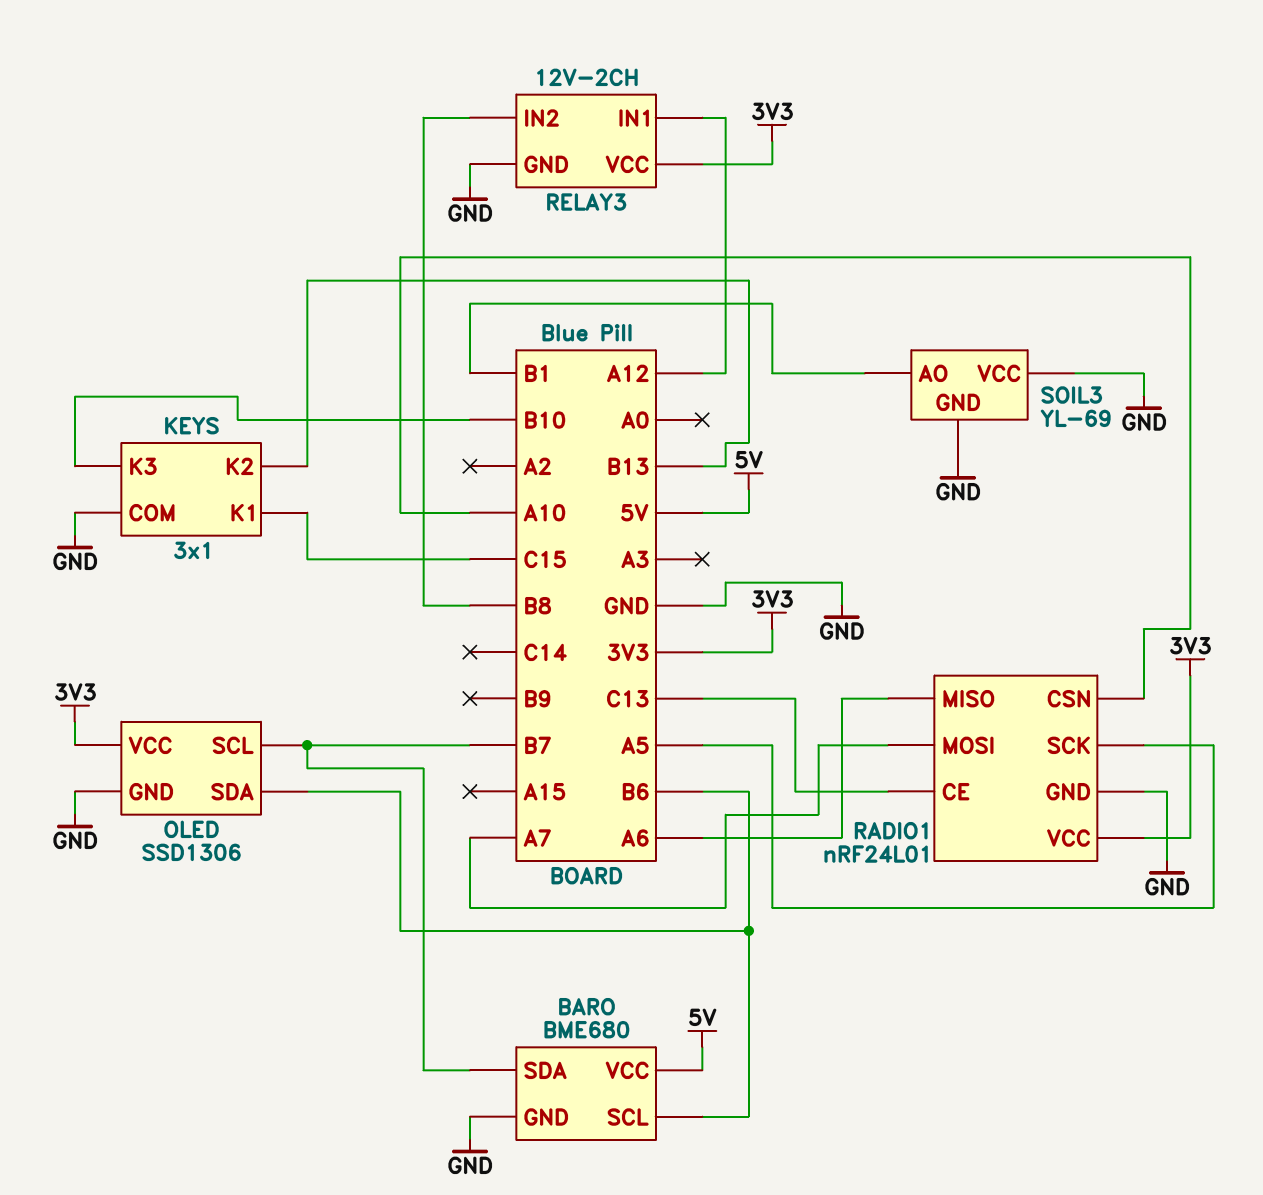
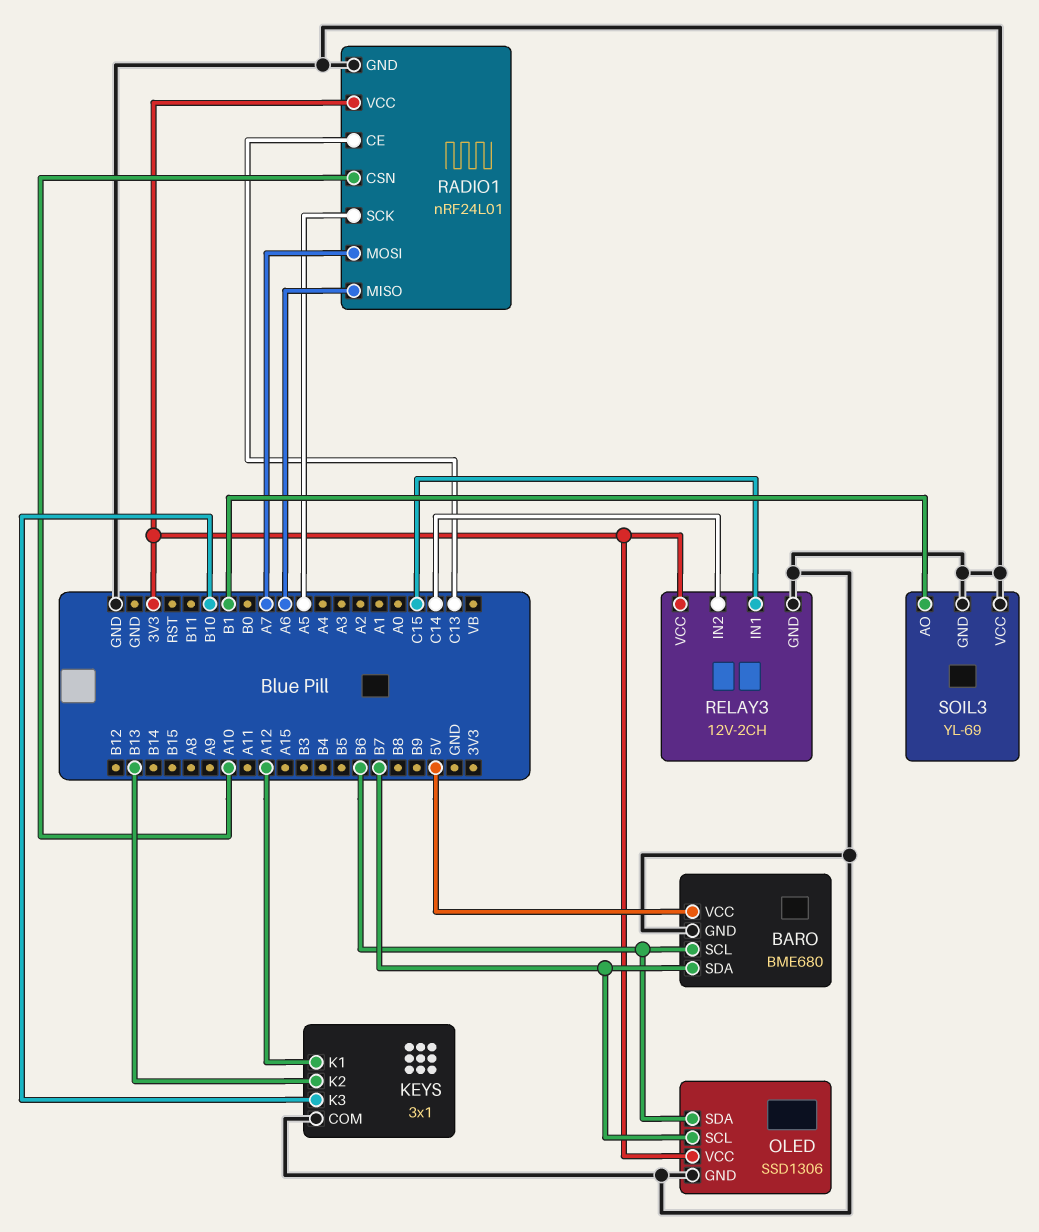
KEYS pin K1: C15 -> A12
RELAY3 pin IN1: A12 -> C15
RELAY3 pin IN2: B8 -> C14

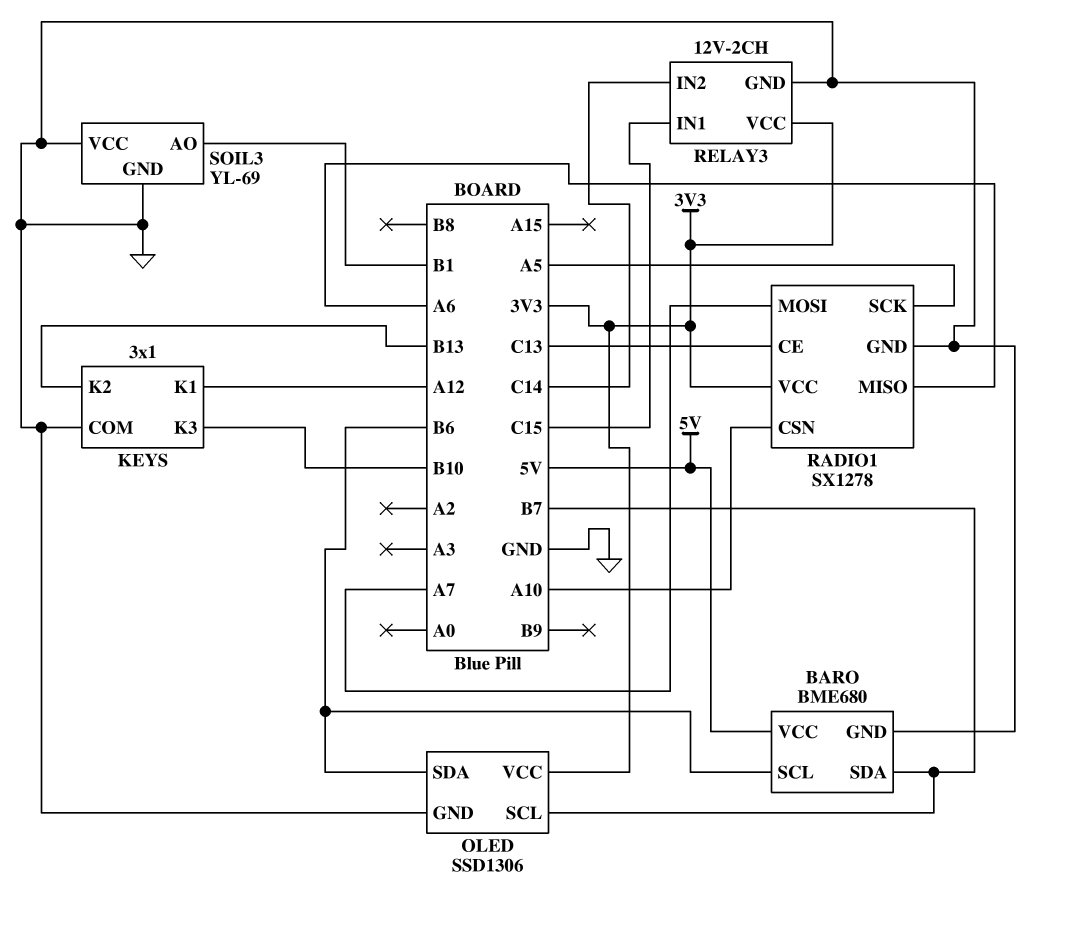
RADIO1: nRF24L01 -> SX1278

